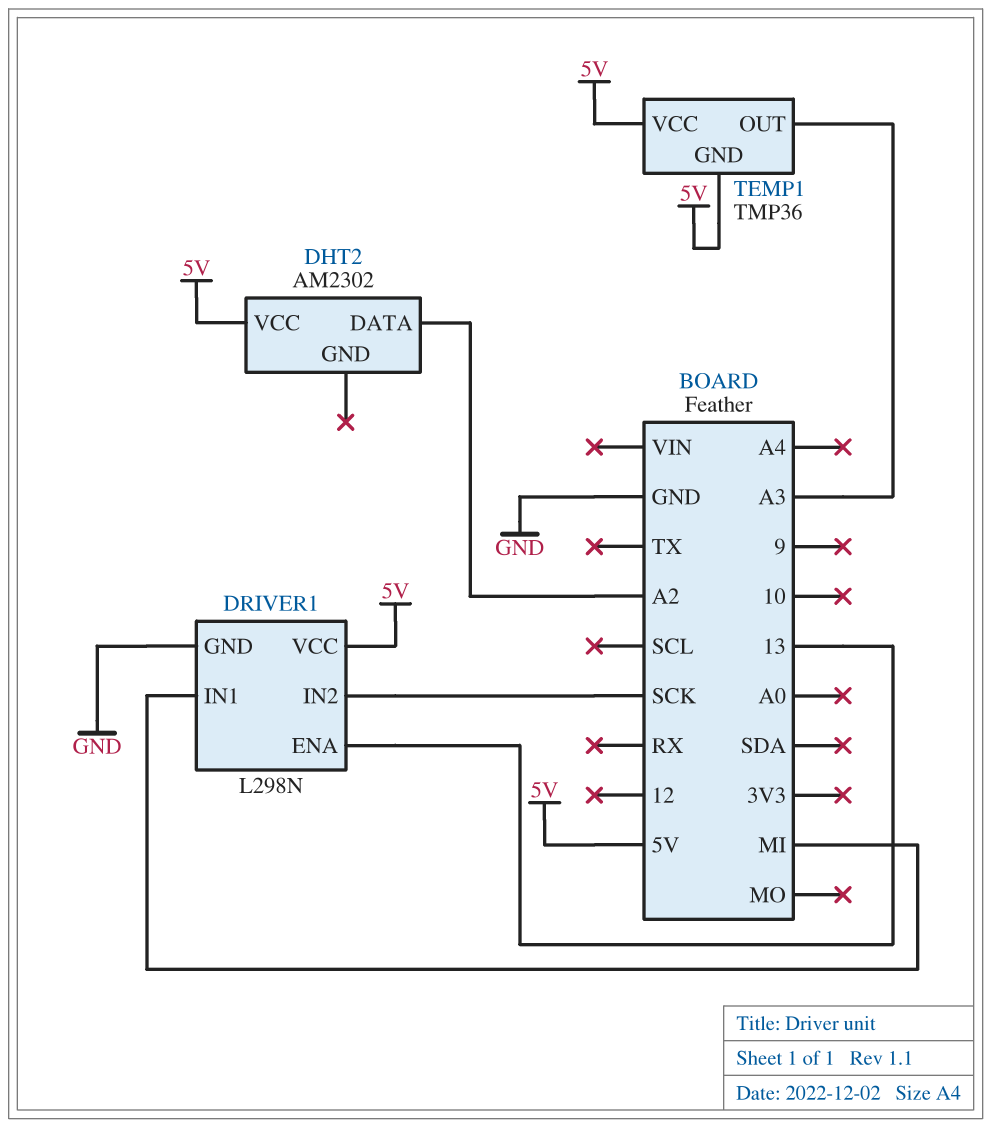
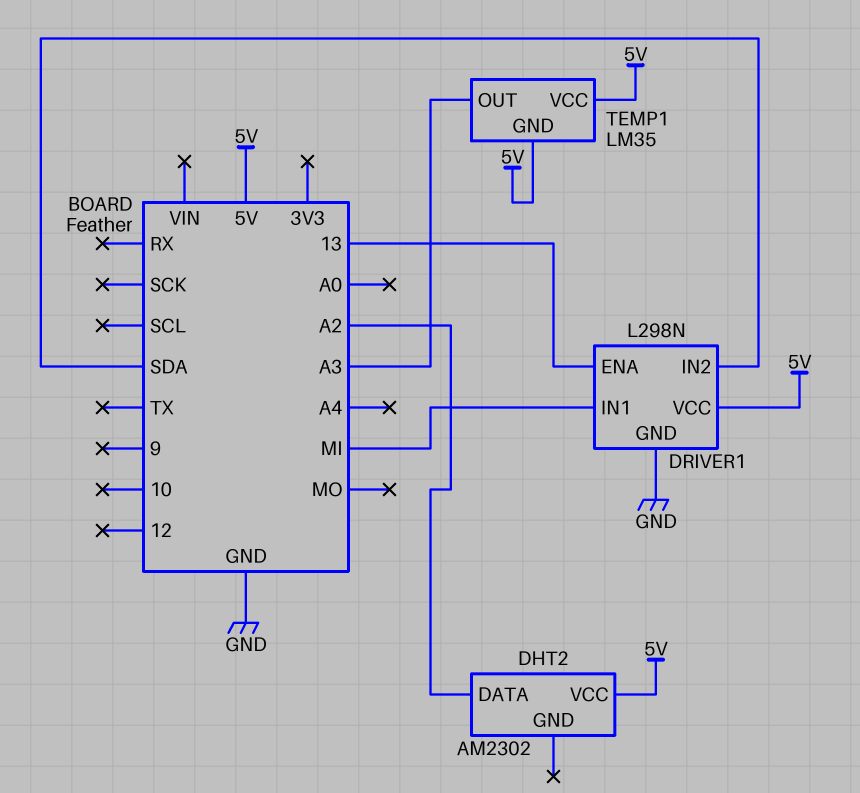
DRIVER1 pin IN2: SCK -> SDA
TEMP1: TMP36 -> LM35

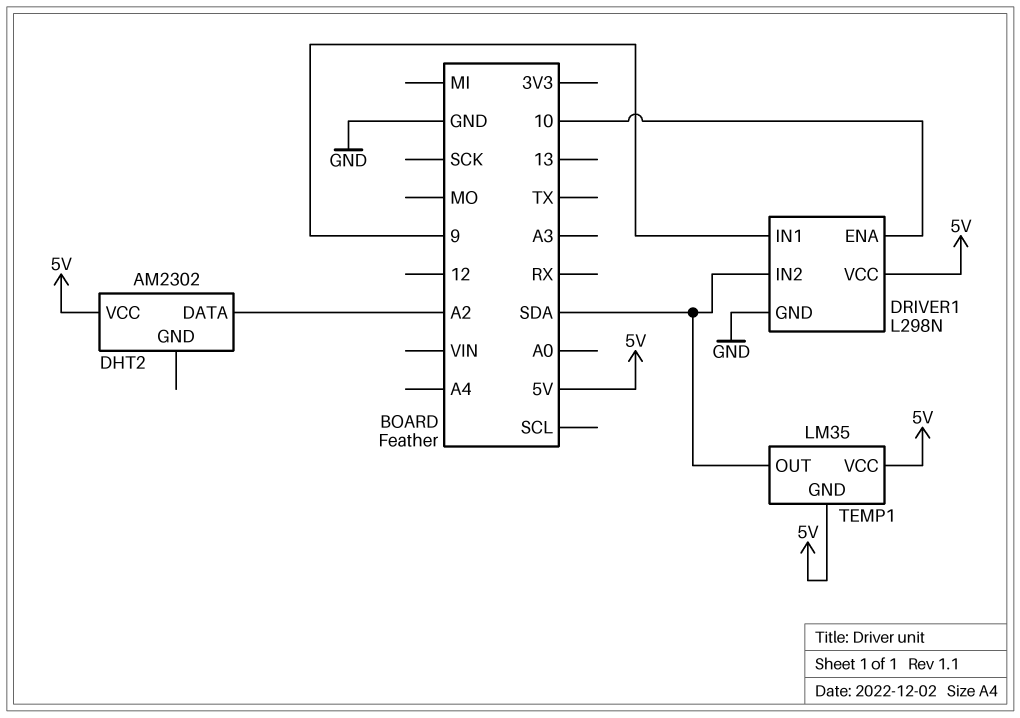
DRIVER1 pin ENA: 13 -> 10
DRIVER1 pin IN1: MI -> 9
TEMP1 pin OUT: A3 -> SDA

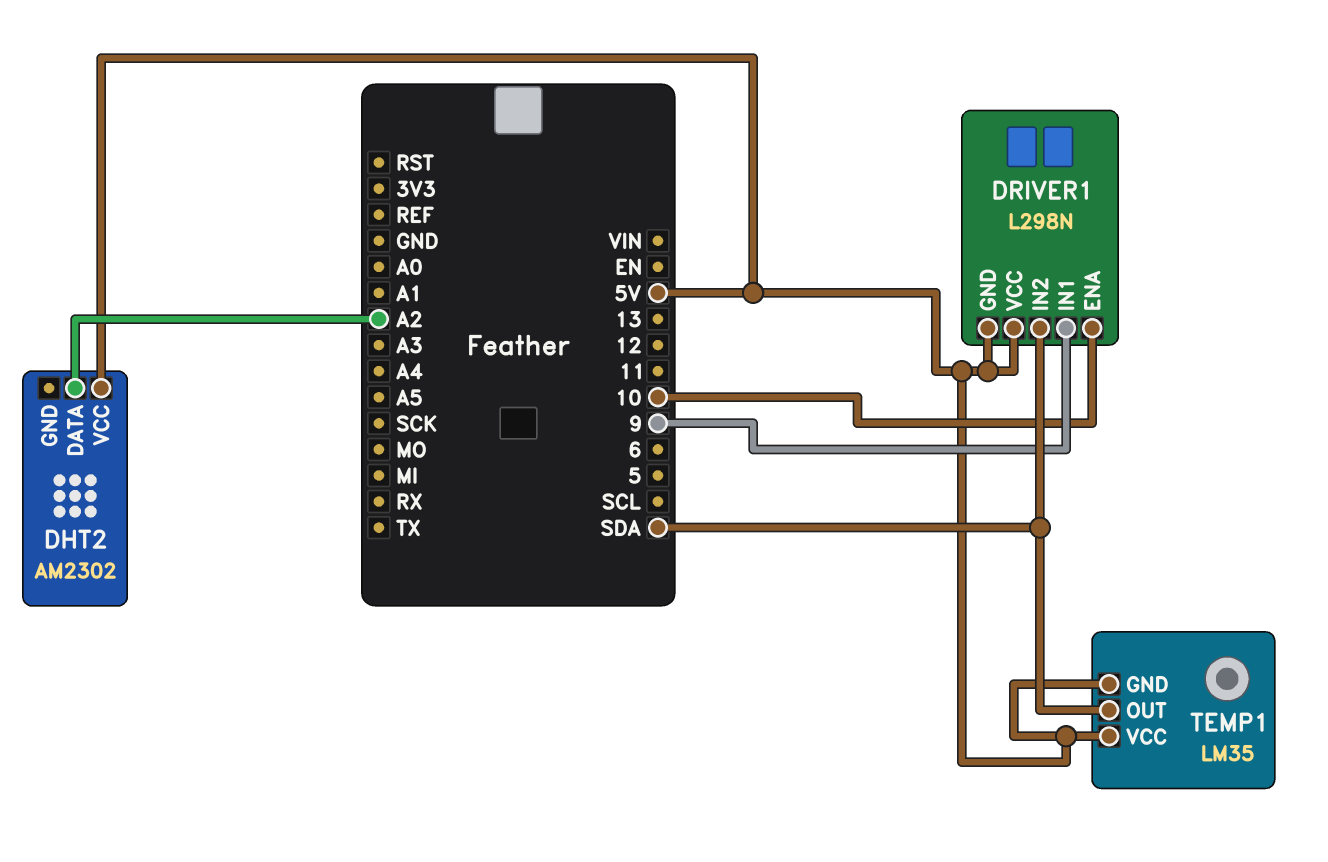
DRIVER1 pin GND: GND -> 5V

